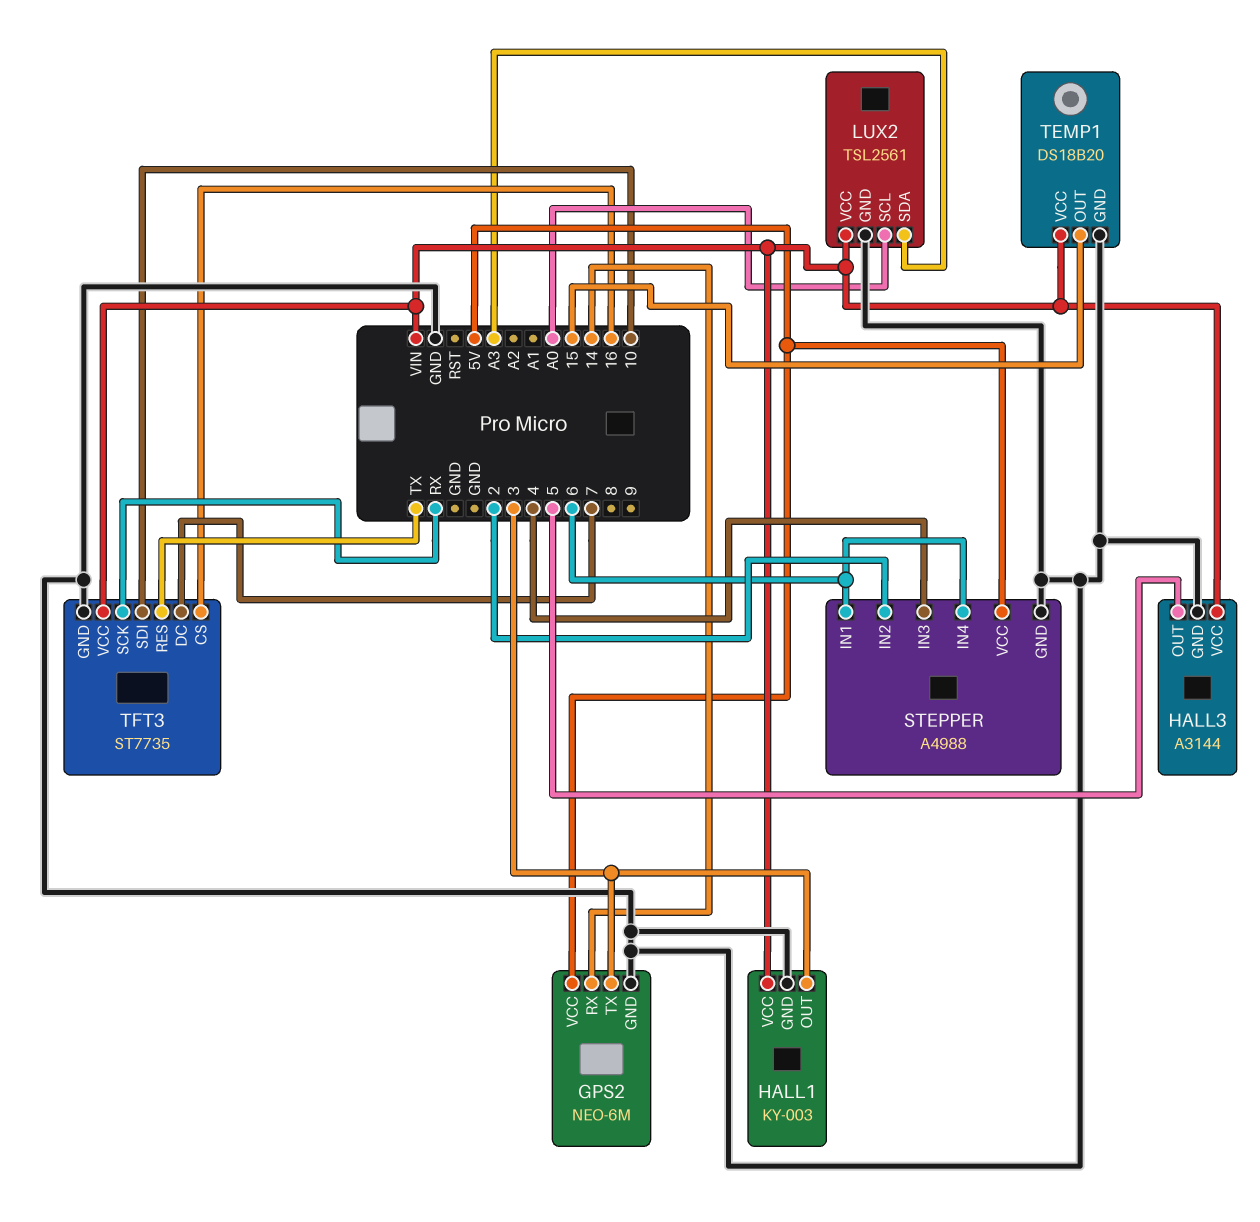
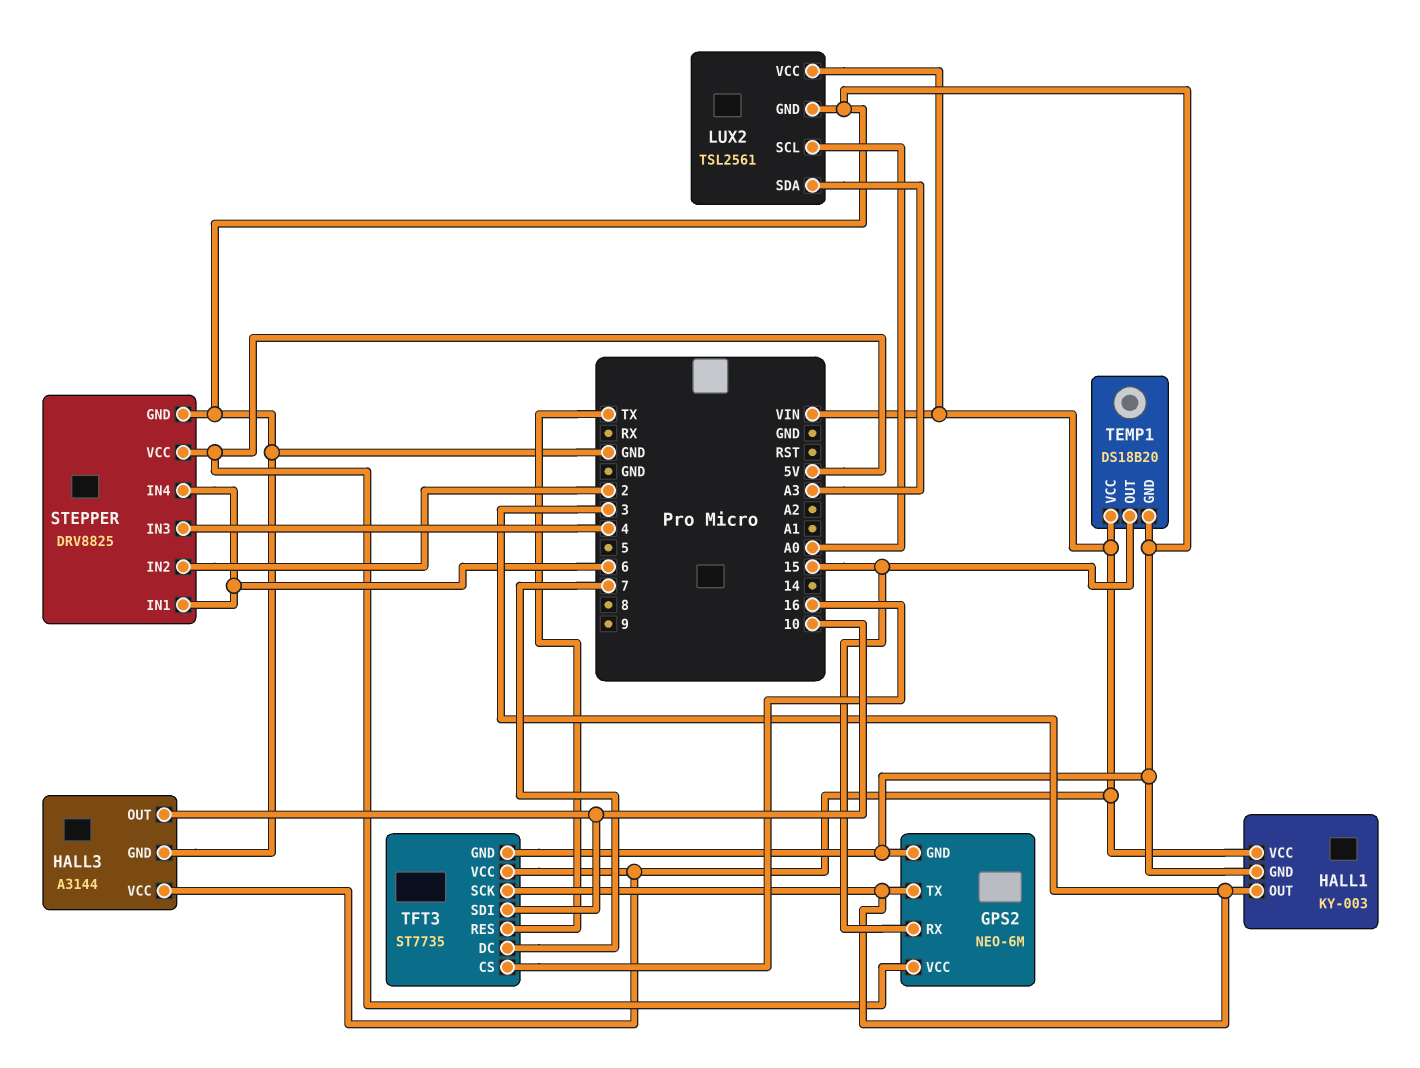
GPS2 pin RX: 14 -> 15
HALL3 pin OUT: 5 -> 10
STEPPER: A4988 -> DRV8825
TFT3 pin SCK: RX -> 3

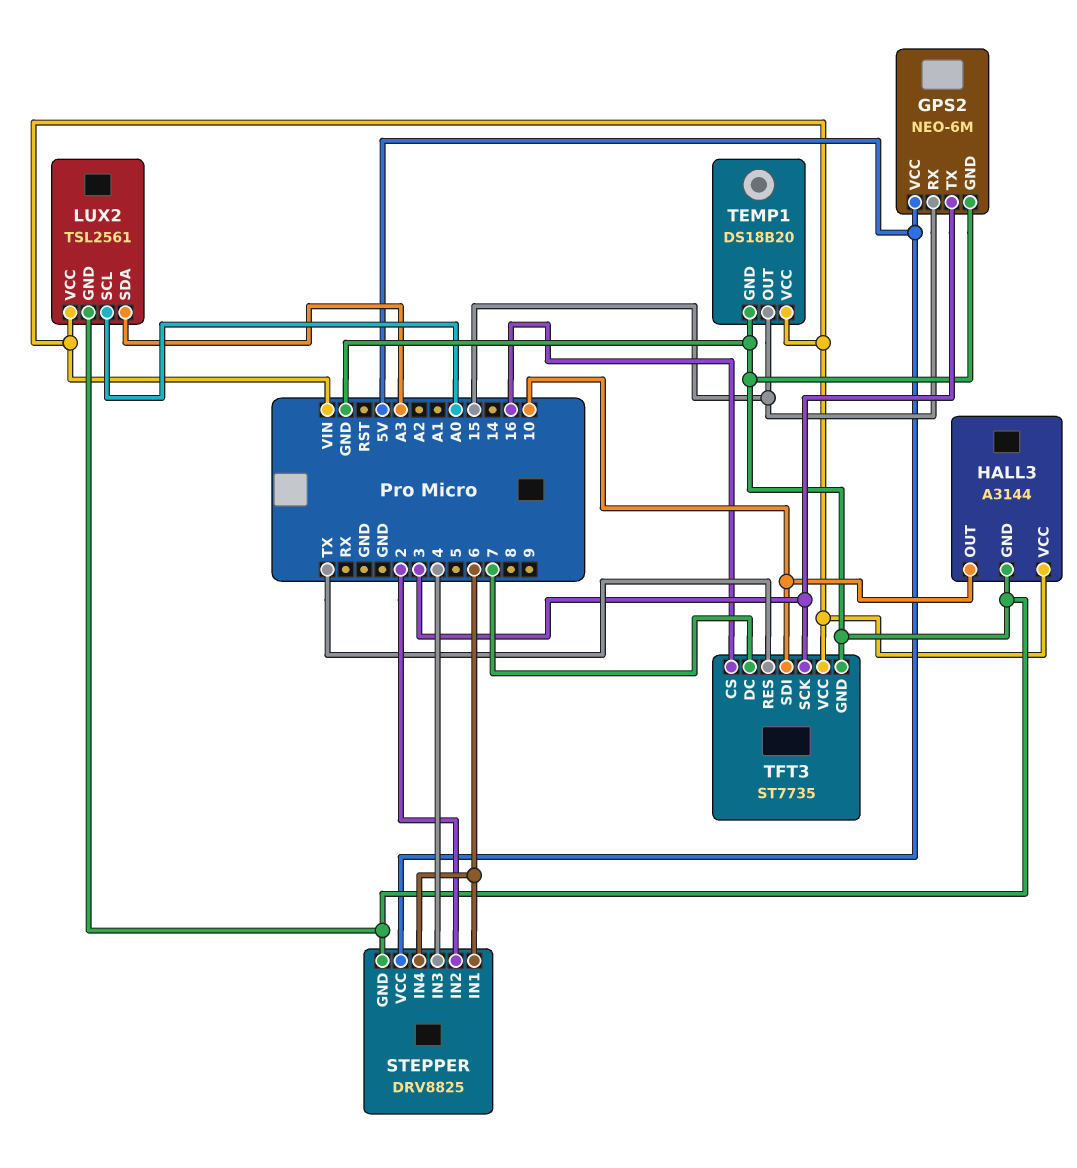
HALL1: KY-003 -> none
HALL1 pin GND: GND -> none
HALL1 pin OUT: 3 -> none
HALL1 pin VCC: VIN -> none

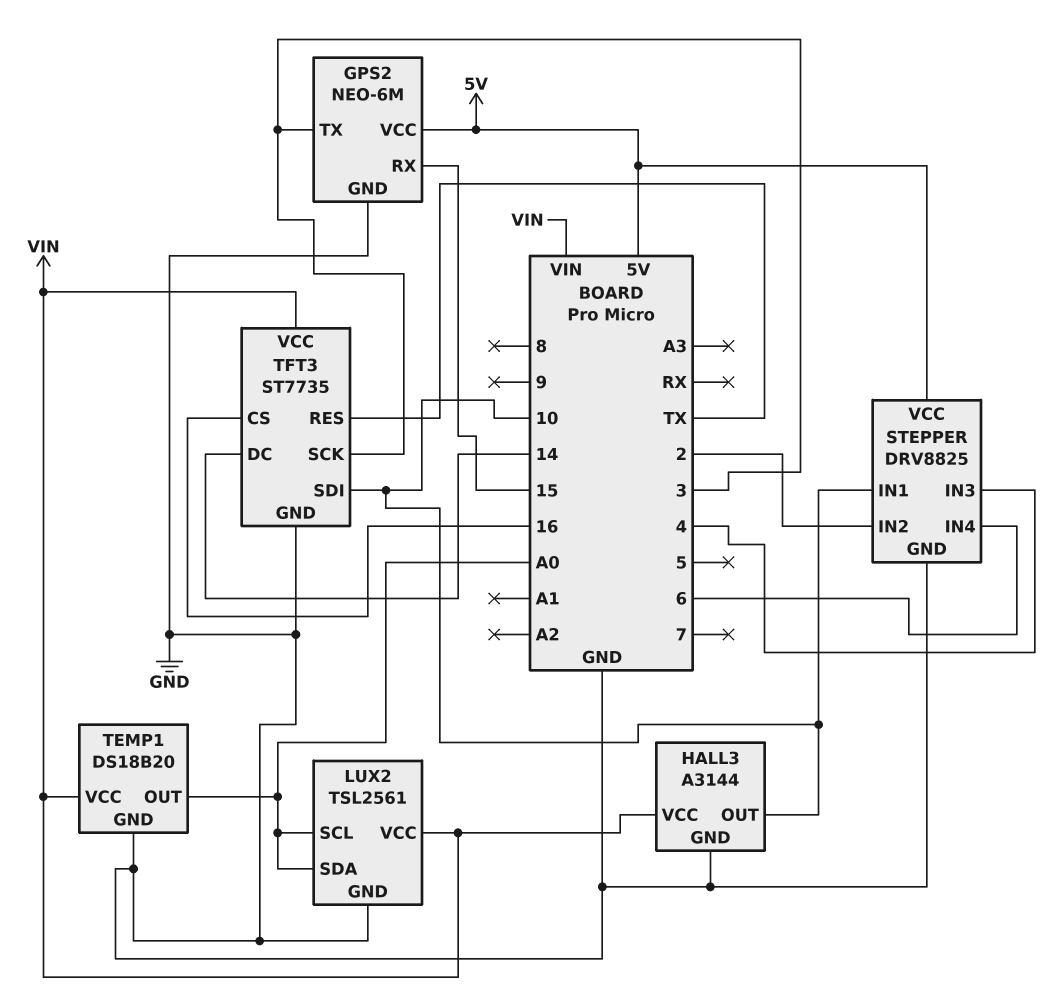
LUX2 pin SDA: A3 -> A0
STEPPER pin IN1: 6 -> 10
TEMP1 pin OUT: 15 -> A0
TFT3 pin DC: 7 -> 14

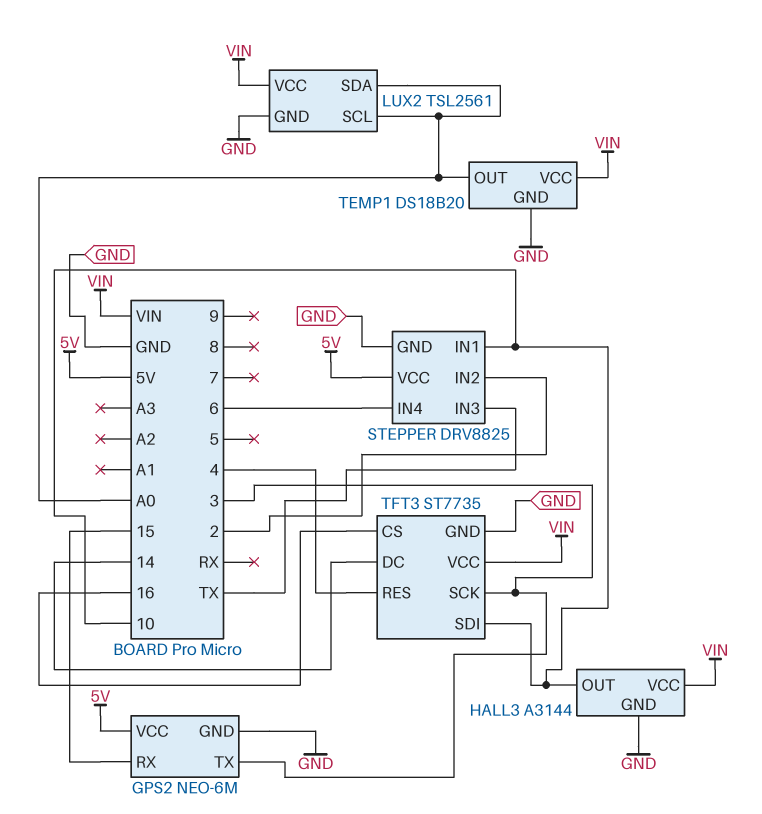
STEPPER pin IN3: 4 -> TX
TFT3 pin RES: TX -> 4

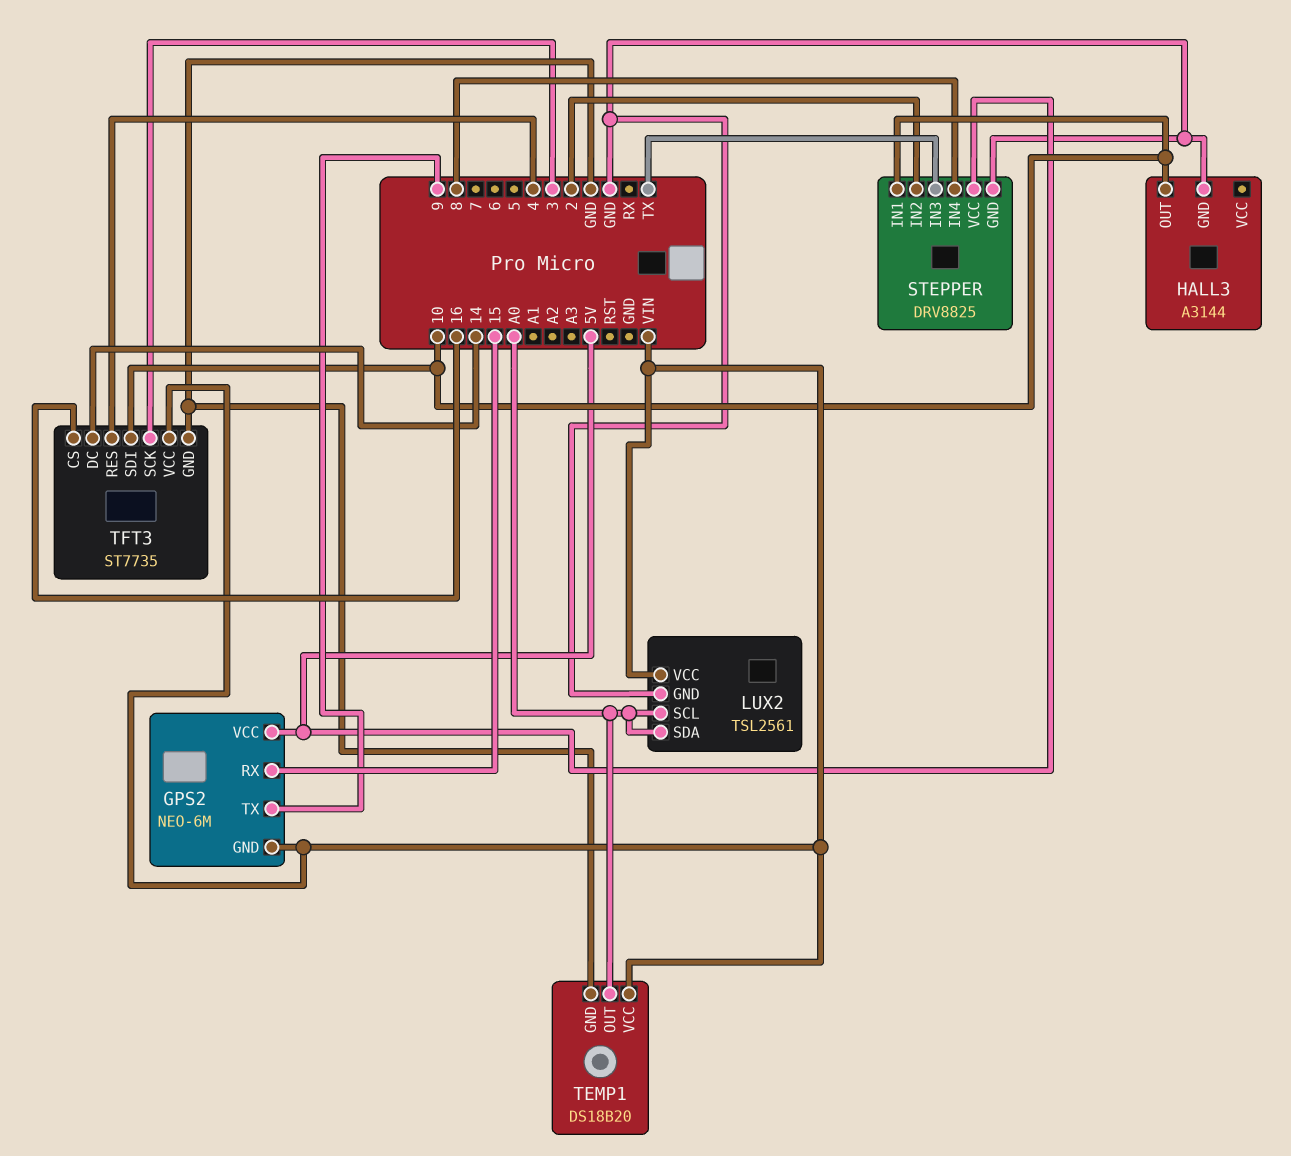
GPS2 pin GND: GND -> VIN
GPS2 pin TX: 3 -> 9
HALL3 pin VCC: VIN -> none
STEPPER pin IN4: 6 -> 8

